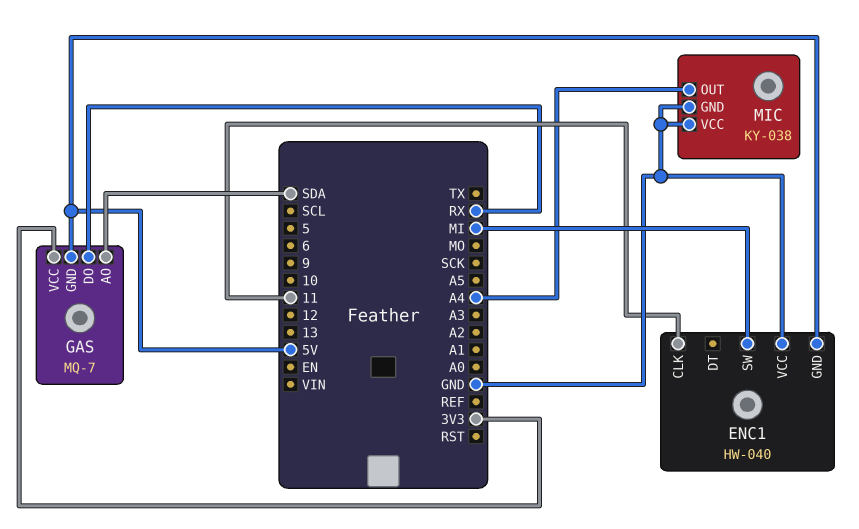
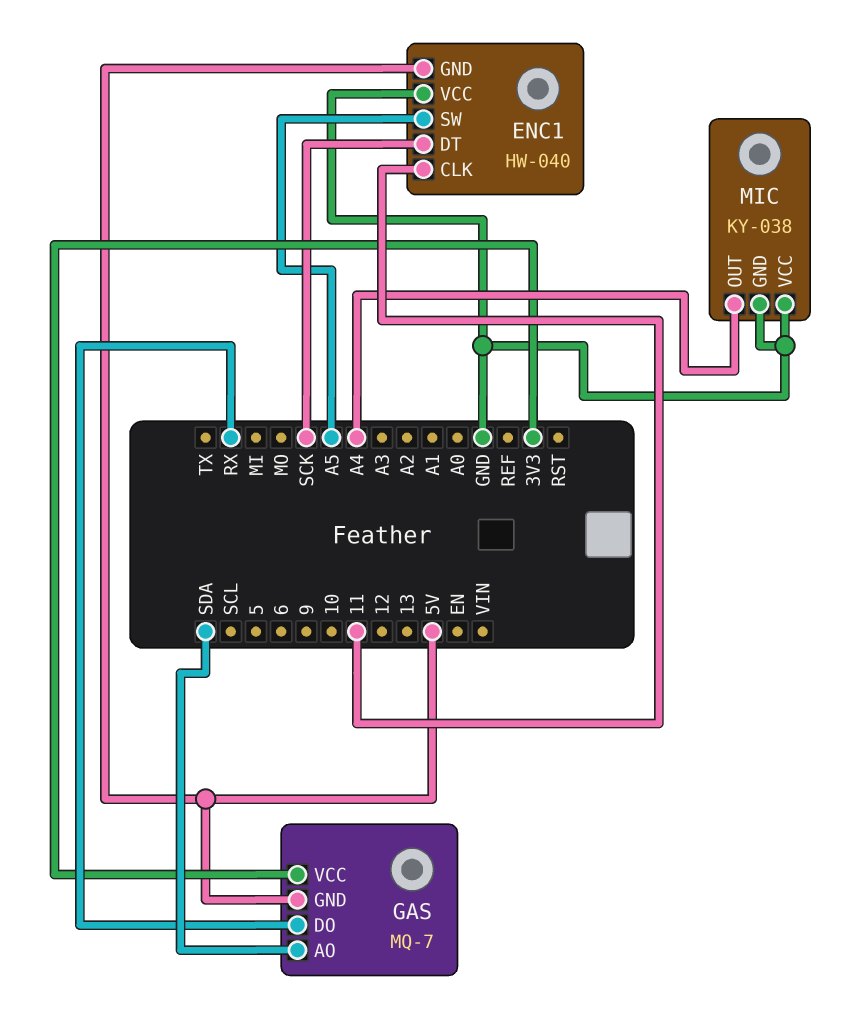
ENC1 pin DT: none -> SCK
ENC1 pin SW: MI -> A5

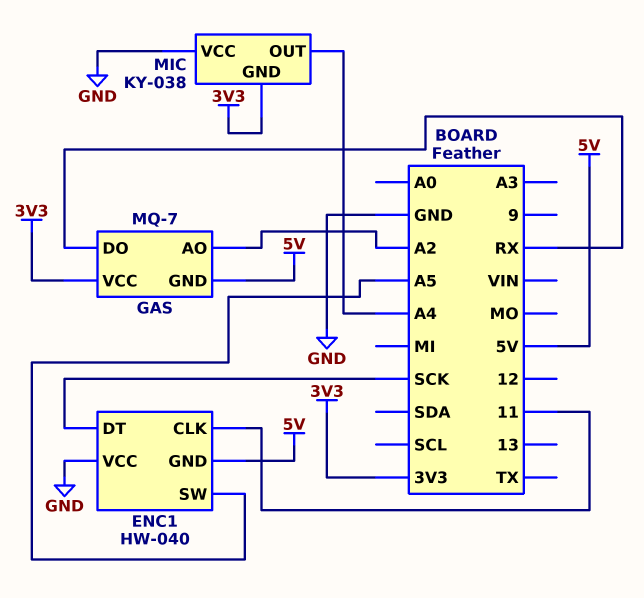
GAS pin AO: SDA -> A2
MIC pin GND: GND -> 3V3

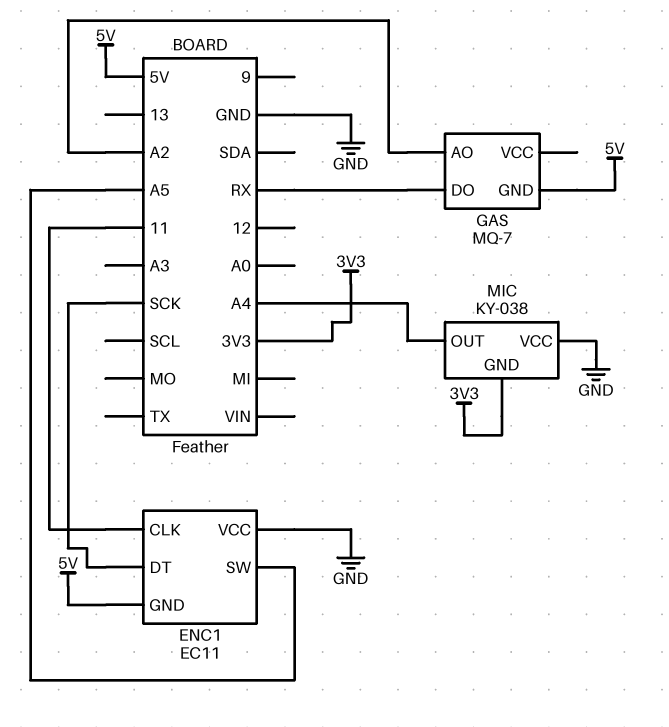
ENC1: HW-040 -> EC11
GAS pin VCC: 3V3 -> none

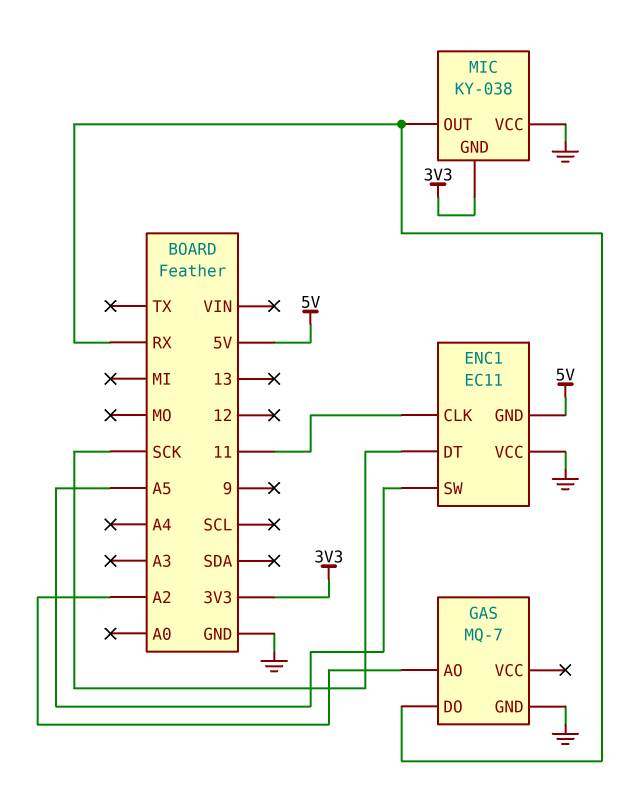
GAS pin GND: 5V -> GND
MIC pin OUT: A4 -> RX

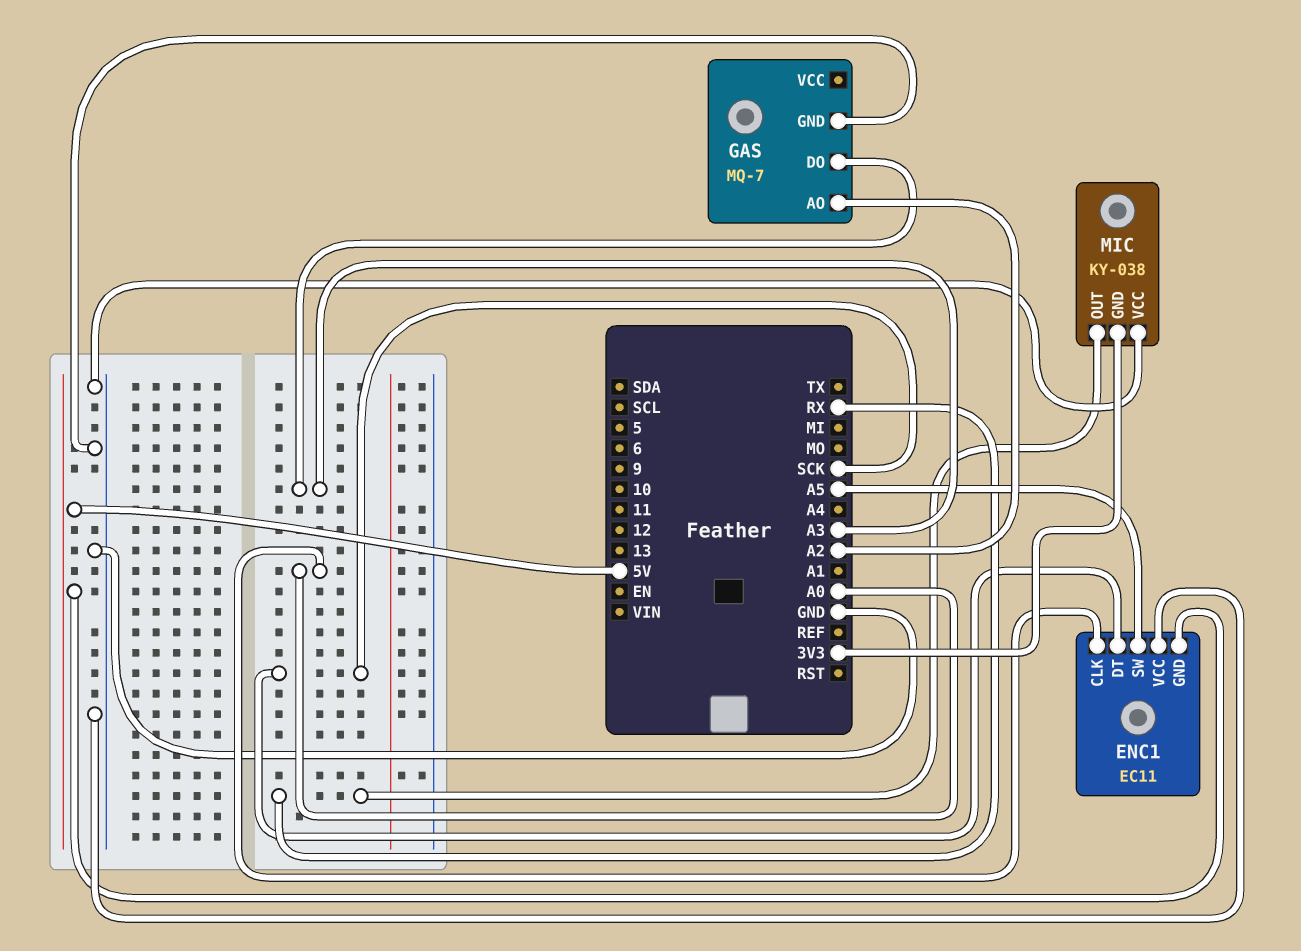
ENC1 pin CLK: 11 -> A0
GAS pin DO: RX -> A3

